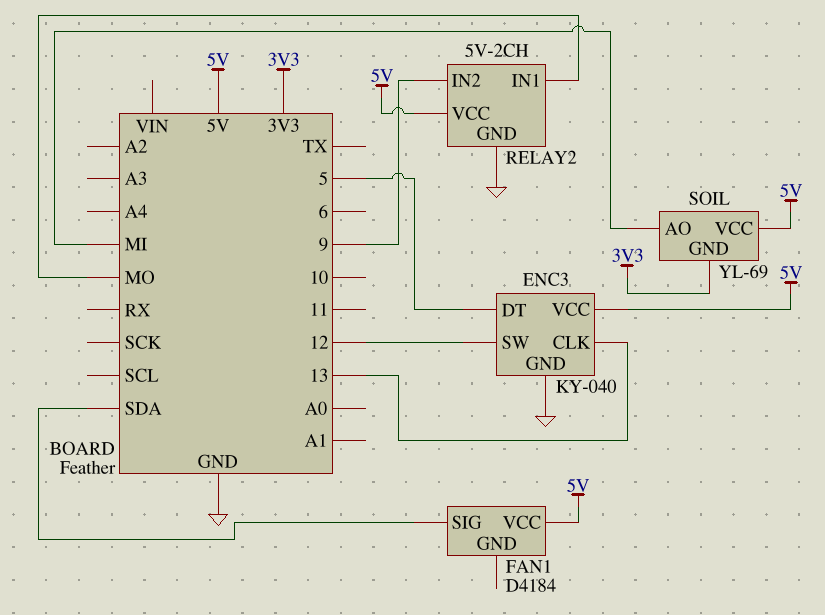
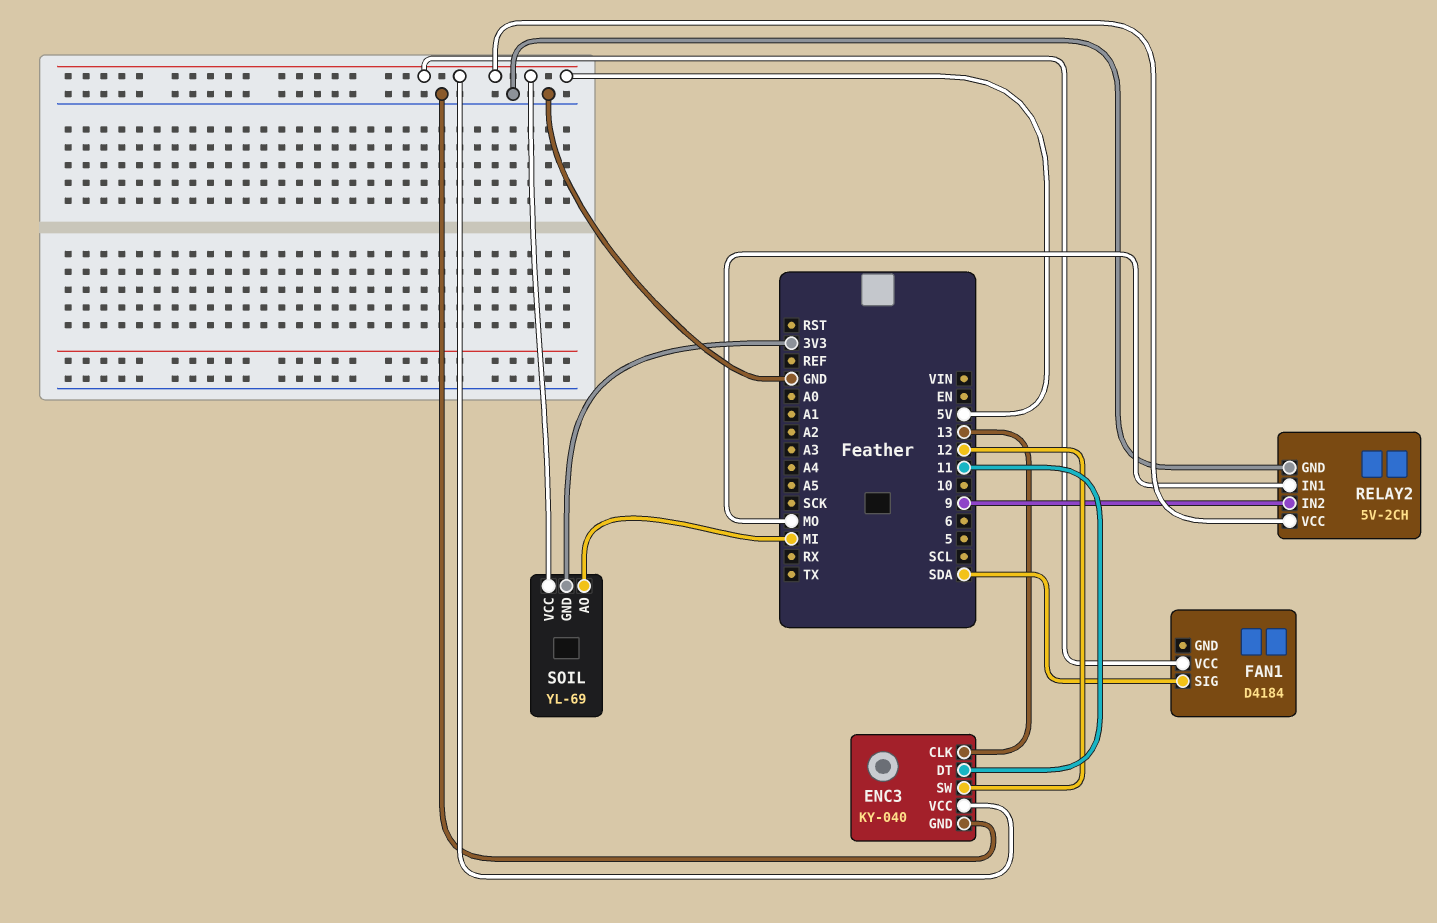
ENC3 pin DT: 5 -> 11

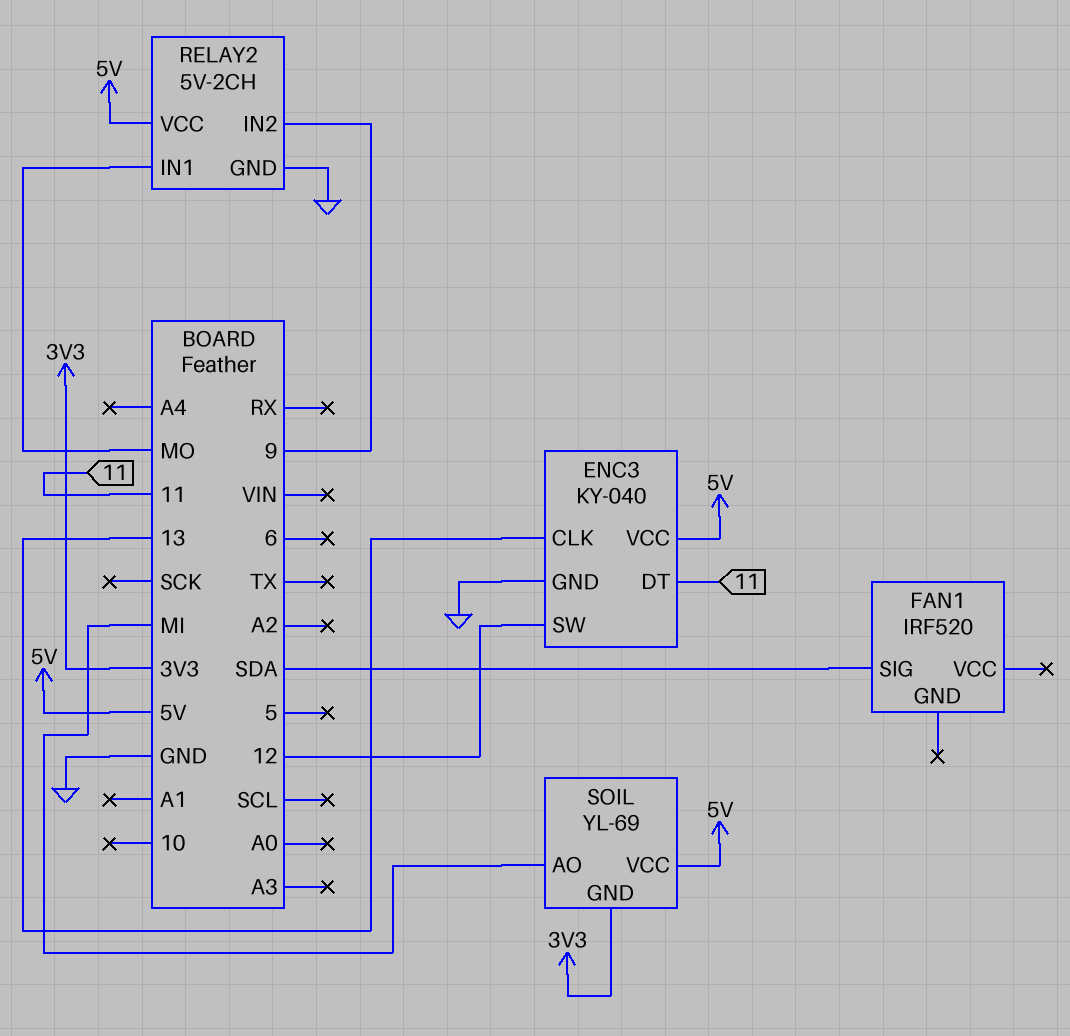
FAN1: D4184 -> IRF520
FAN1 pin VCC: 5V -> none

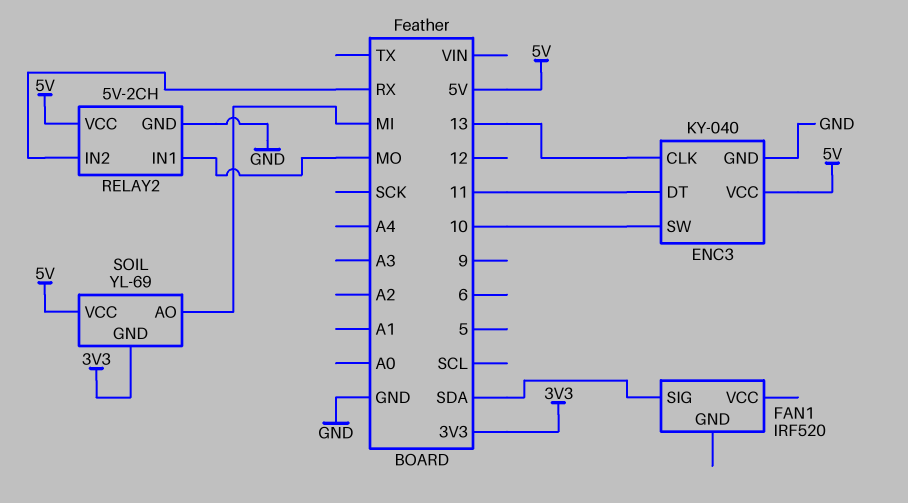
ENC3 pin SW: 12 -> 10
RELAY2 pin IN2: 9 -> RX

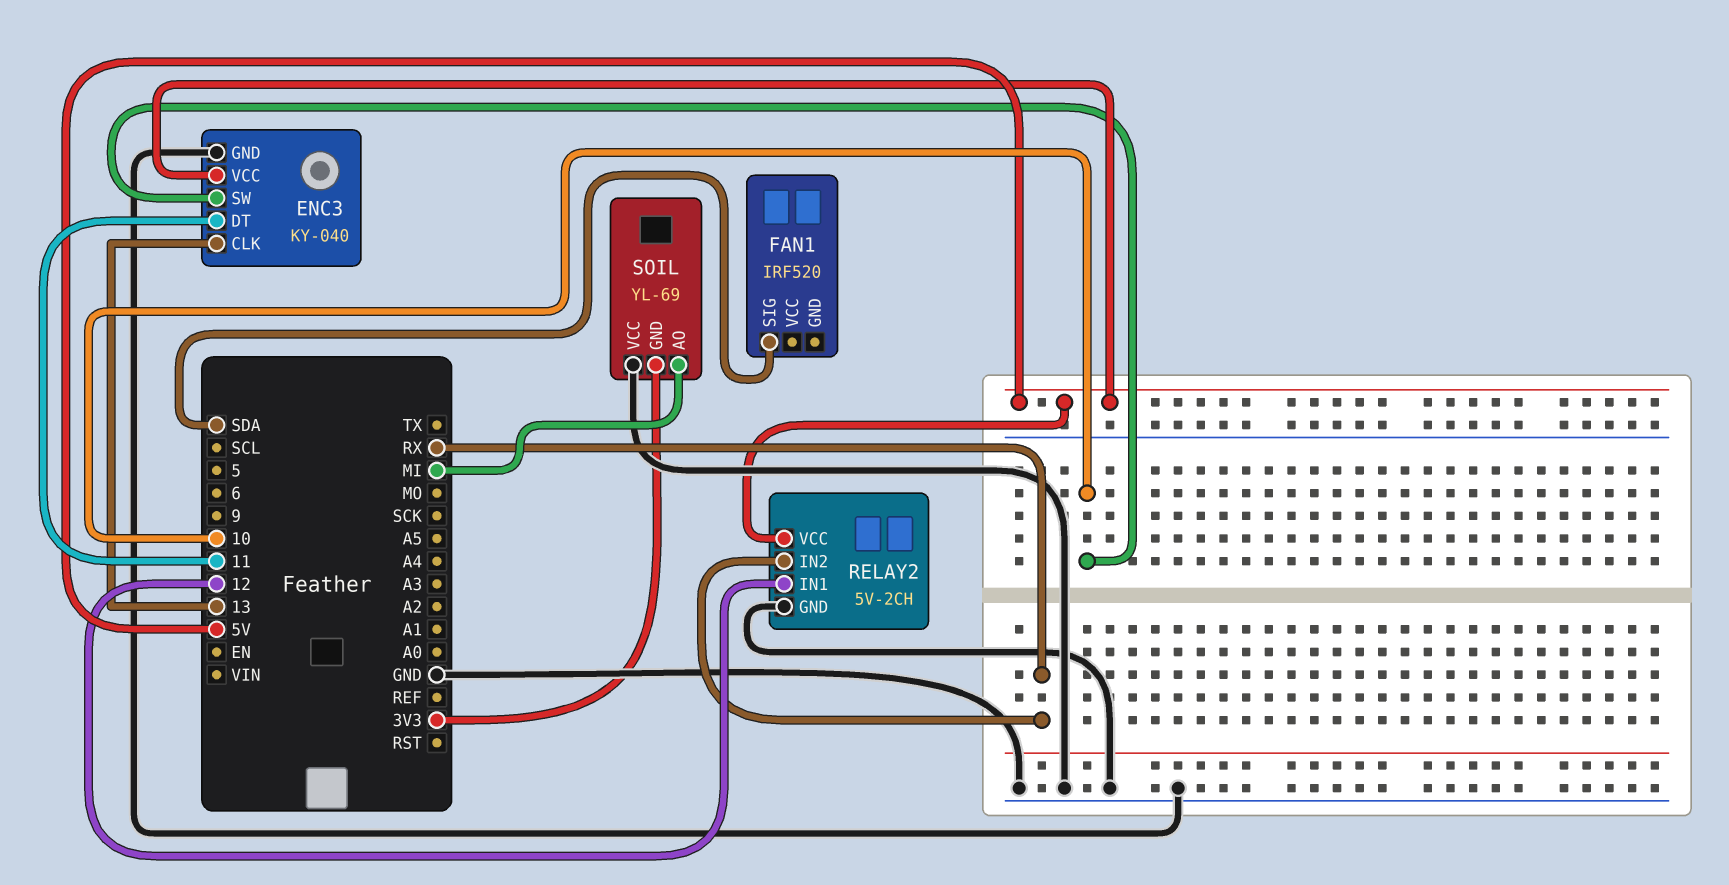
RELAY2 pin IN1: MO -> 12
SOIL pin VCC: 5V -> GND

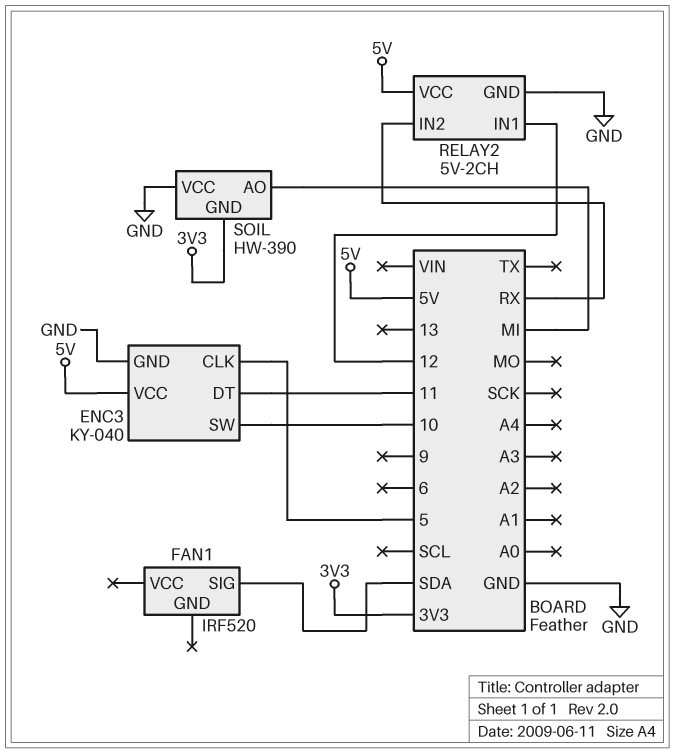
ENC3 pin CLK: 13 -> 5
SOIL: YL-69 -> HW-390

